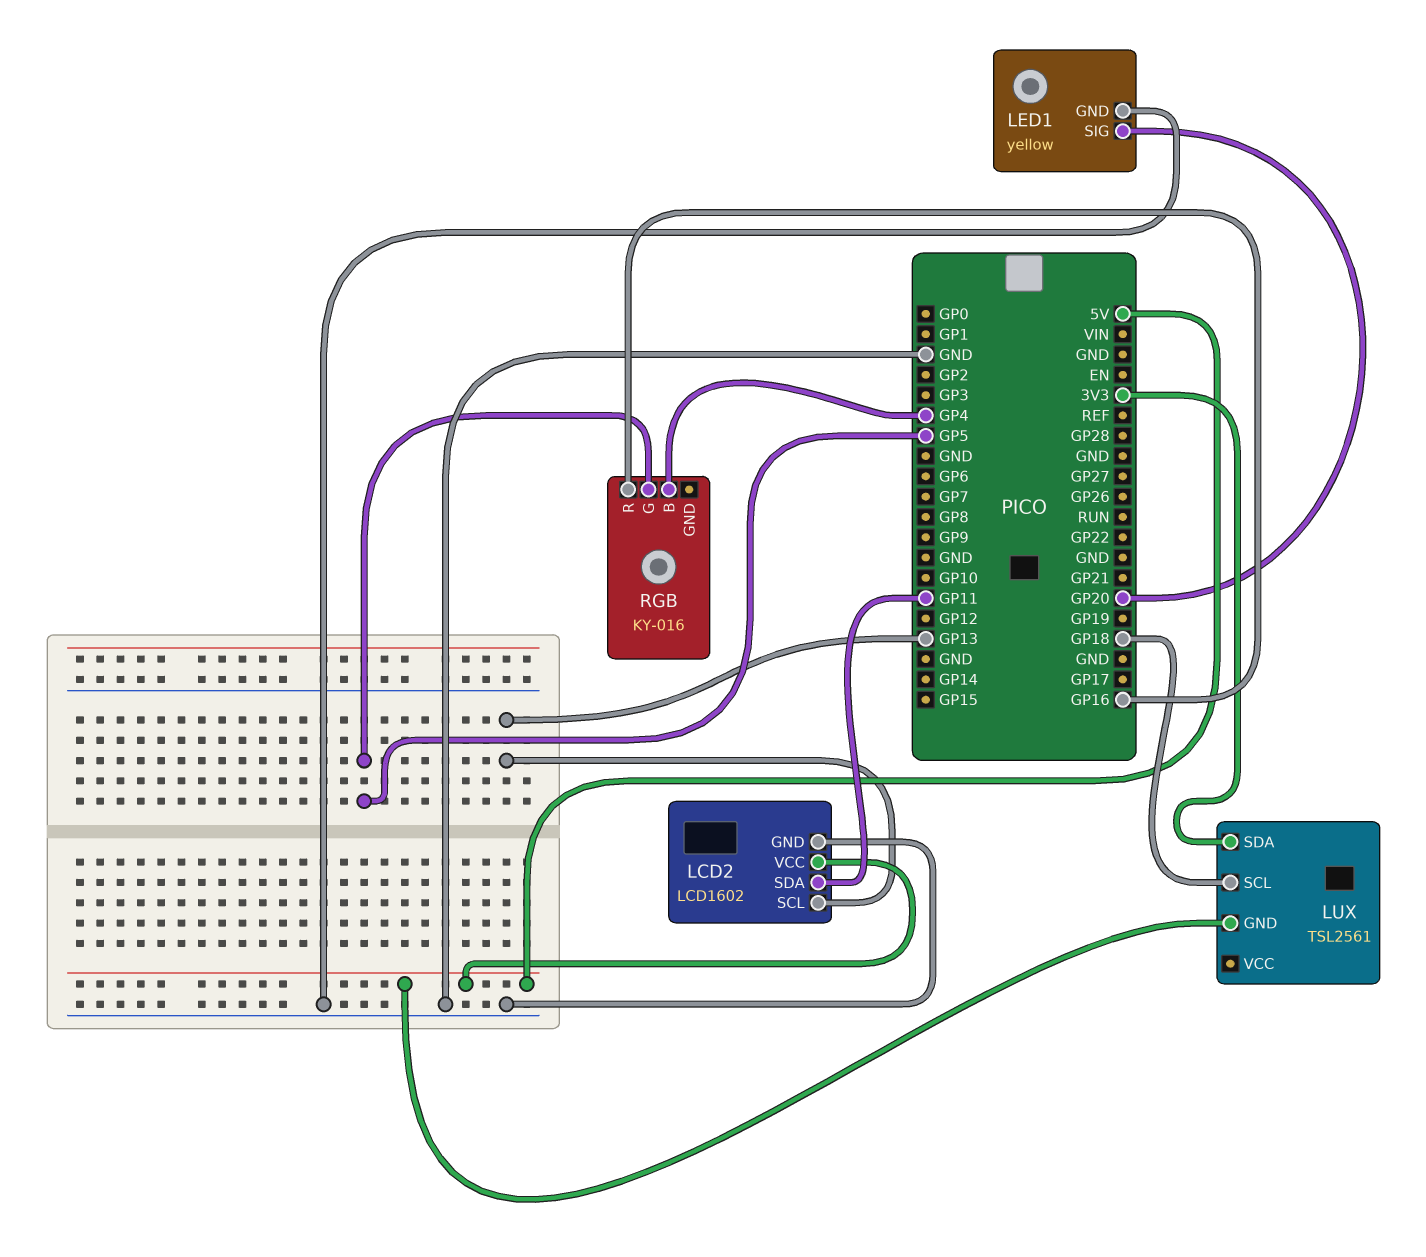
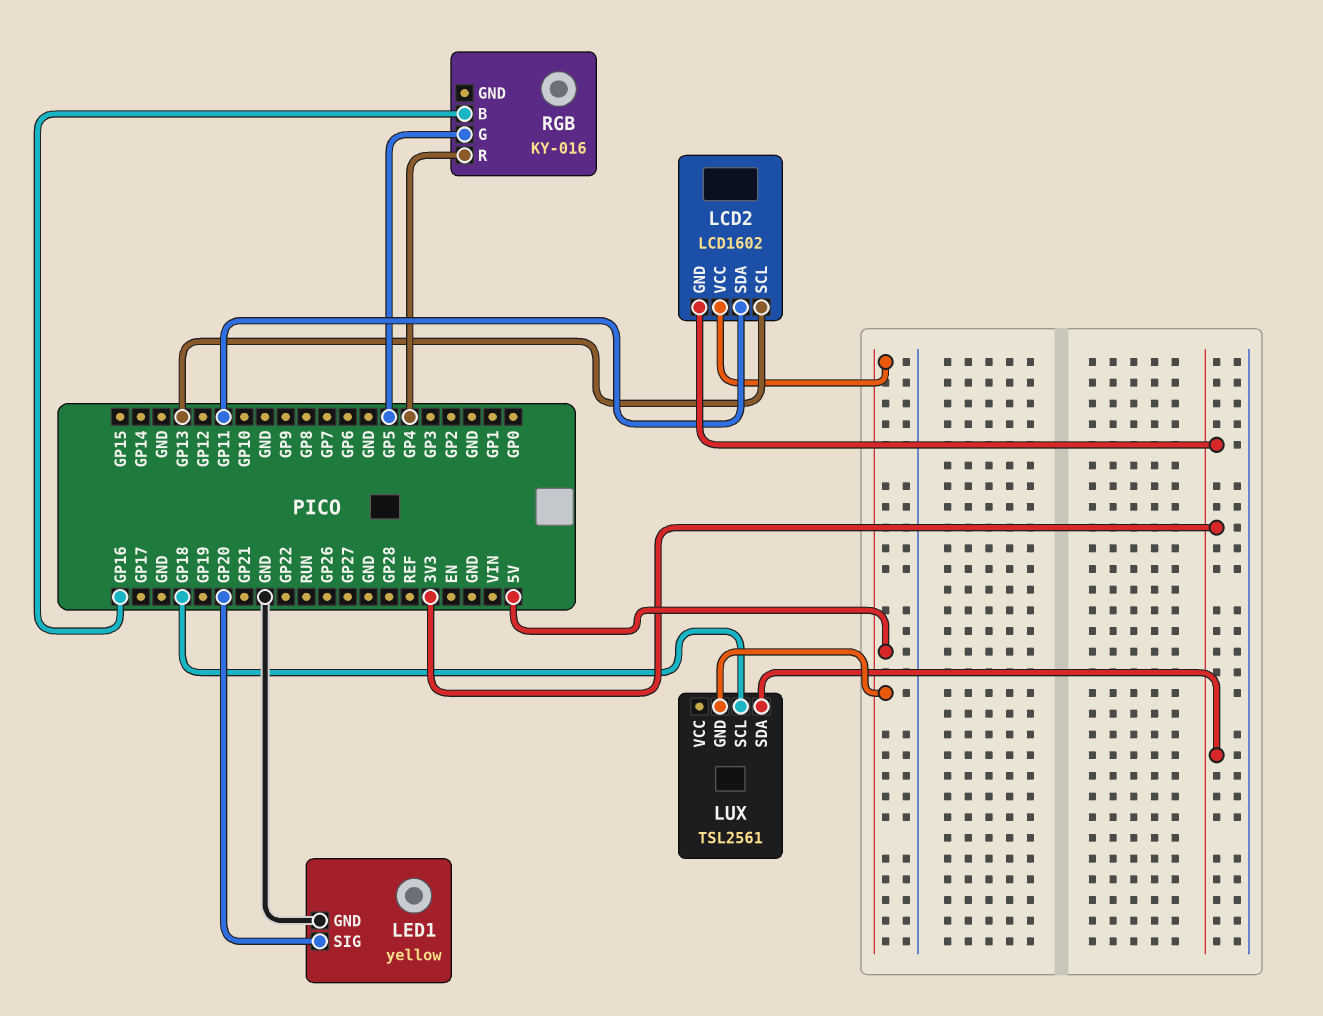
LCD2 pin GND: GND -> 3V3
RGB pin B: GP4 -> GP16
RGB pin R: GP16 -> GP4

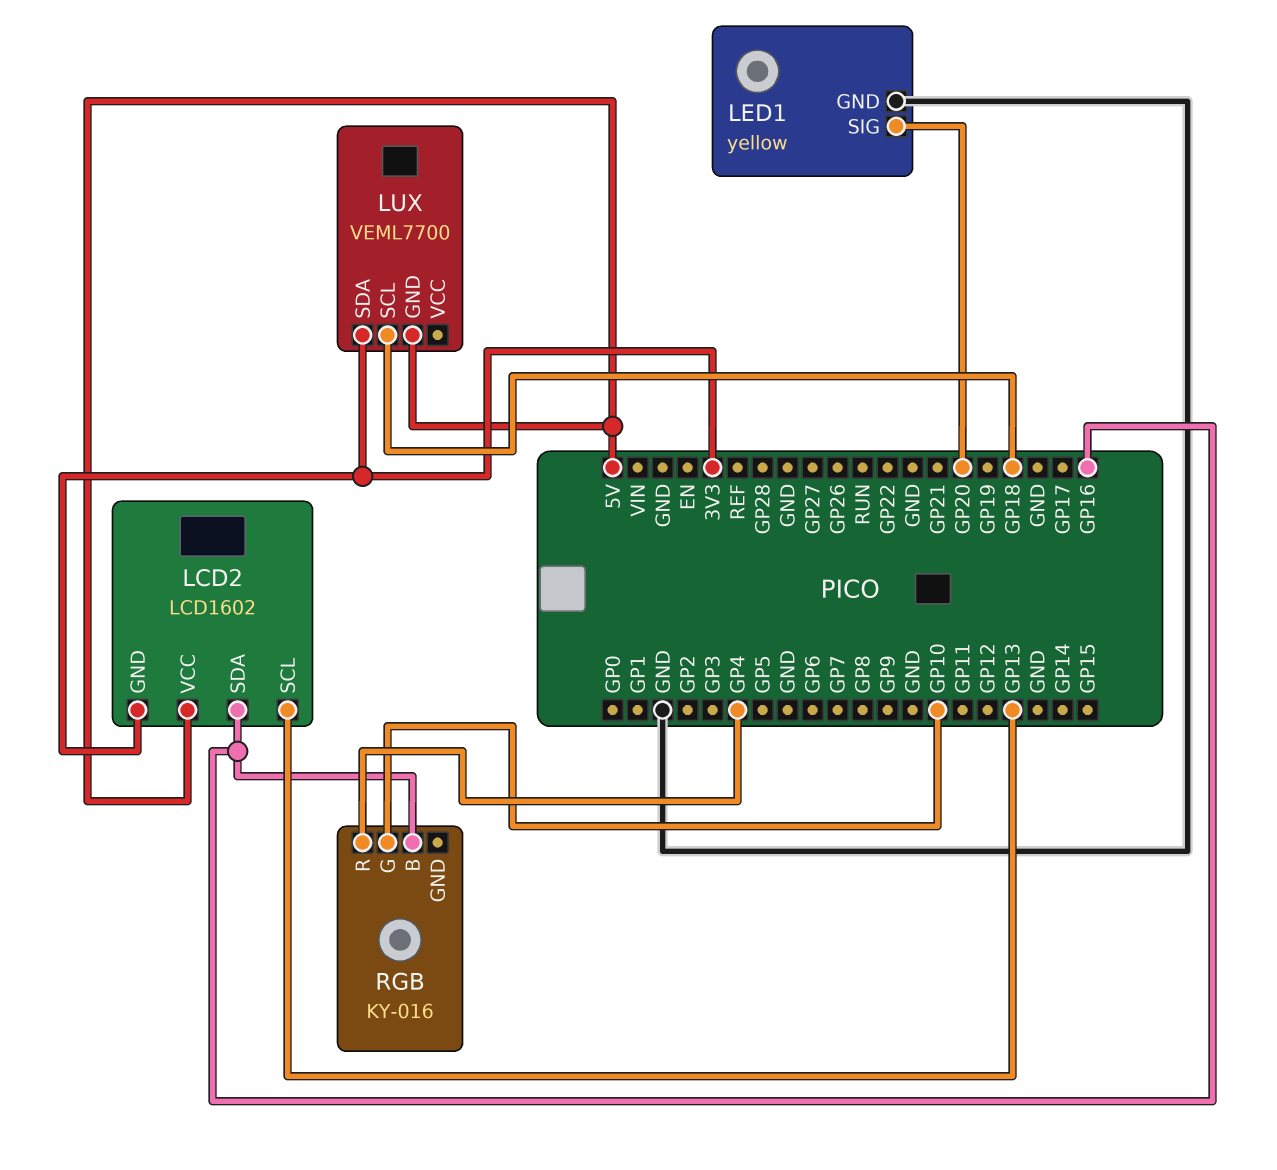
LCD2 pin SDA: GP11 -> GP16
LUX: TSL2561 -> VEML7700
RGB pin G: GP5 -> GP10

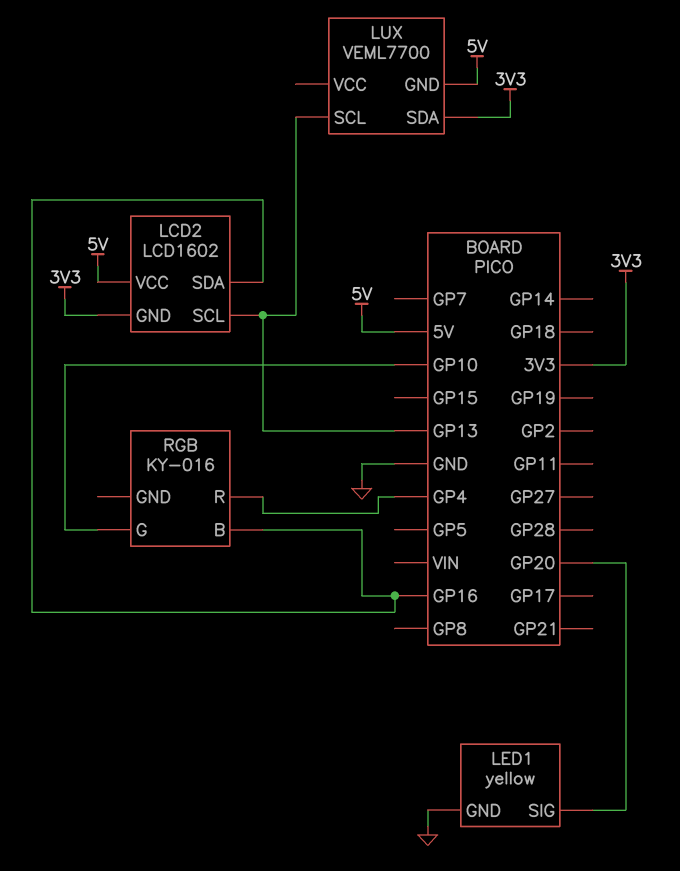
LUX pin SCL: GP18 -> GP13

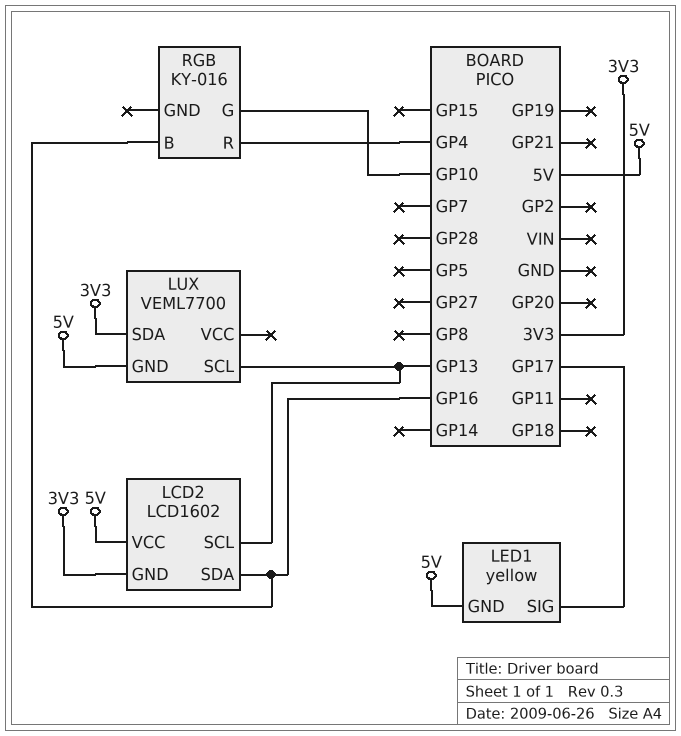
LED1 pin GND: GND -> 5V
LED1 pin SIG: GP20 -> GP17

